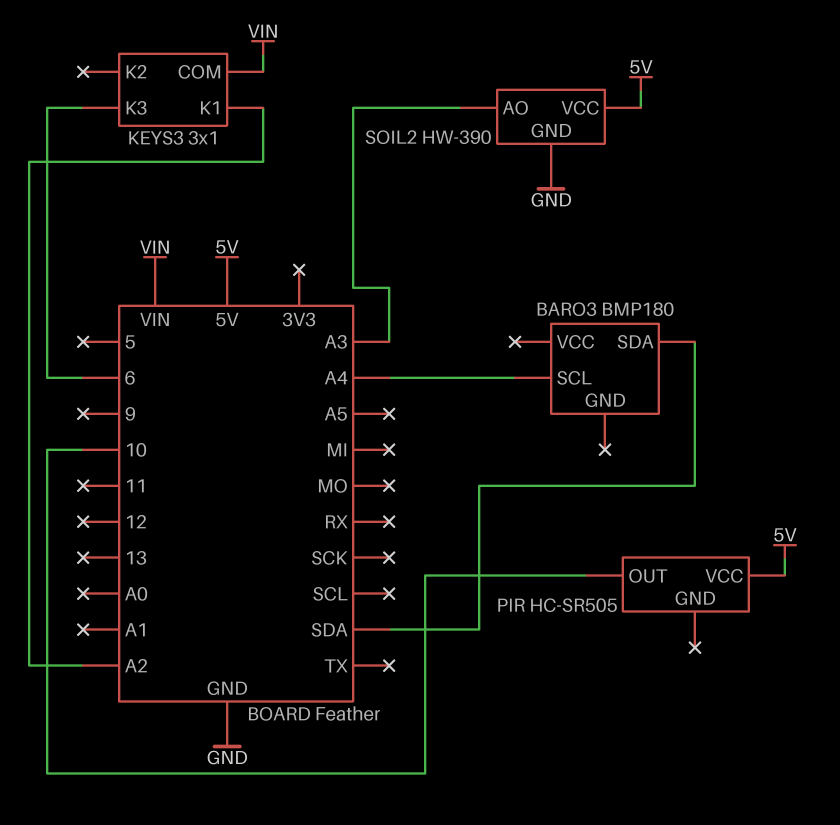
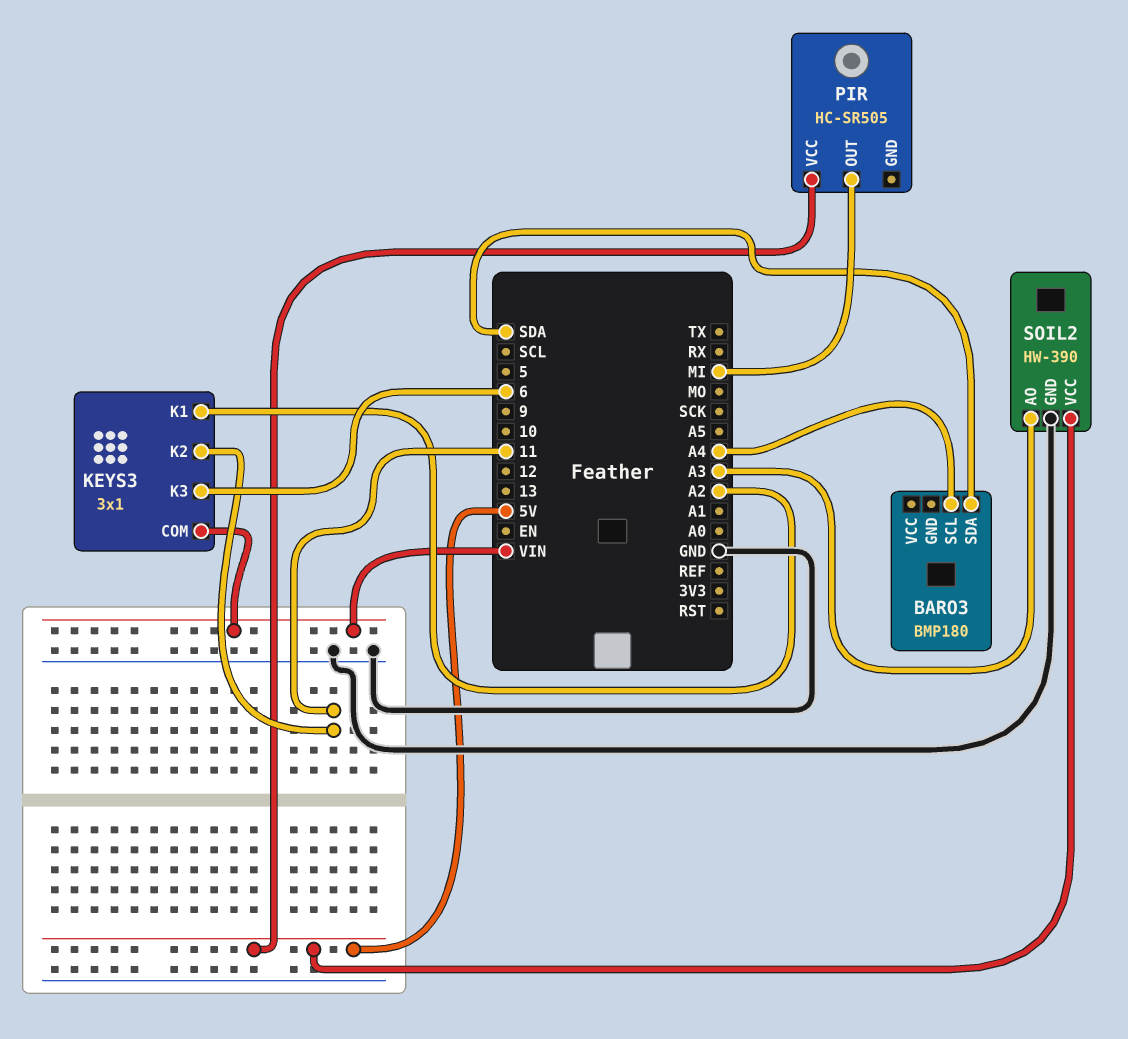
KEYS3 pin K2: none -> 11
PIR pin OUT: 10 -> MI

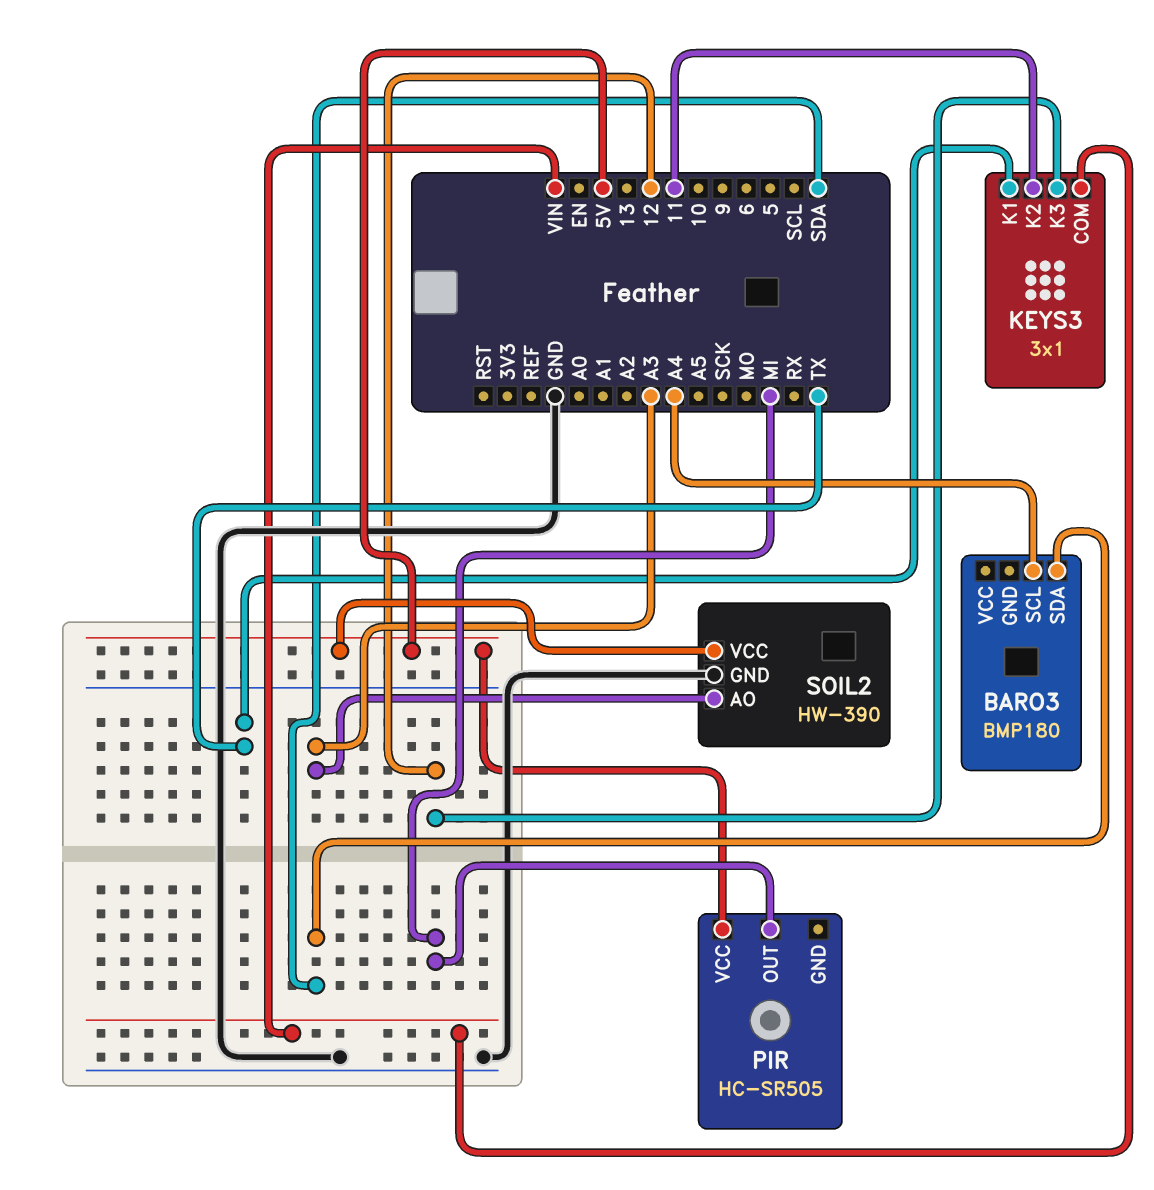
KEYS3 pin K1: A2 -> TX
KEYS3 pin K3: 6 -> 12

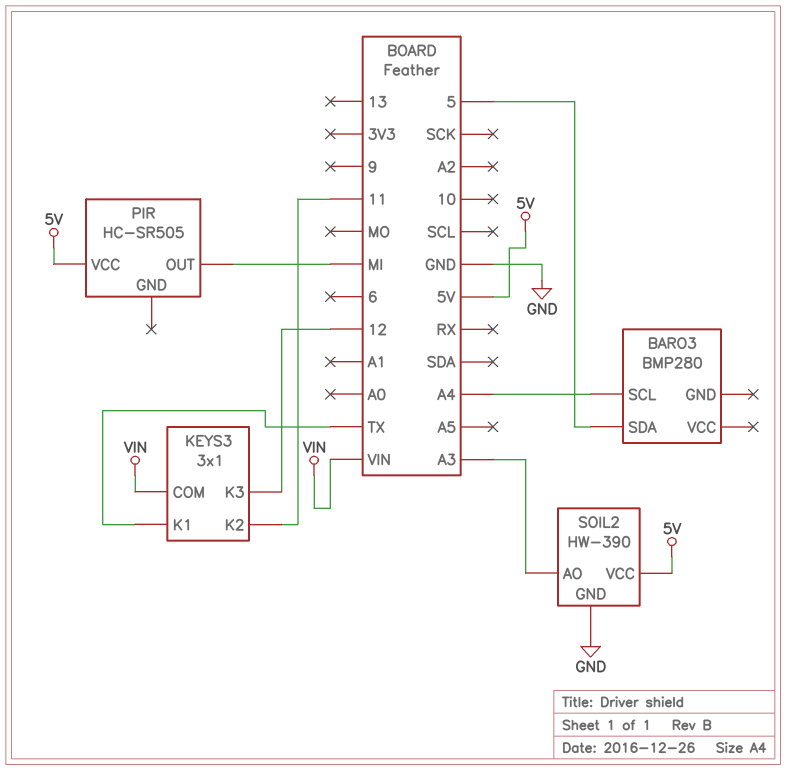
BARO3: BMP180 -> BMP280
BARO3 pin SDA: SDA -> 5

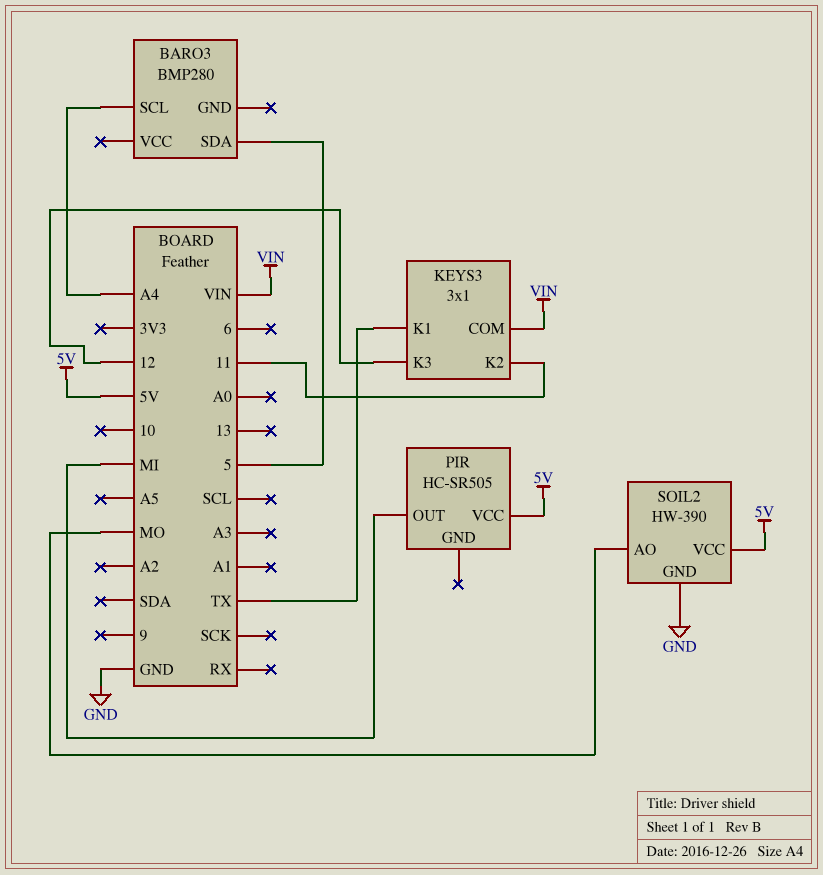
SOIL2 pin AO: A3 -> MO

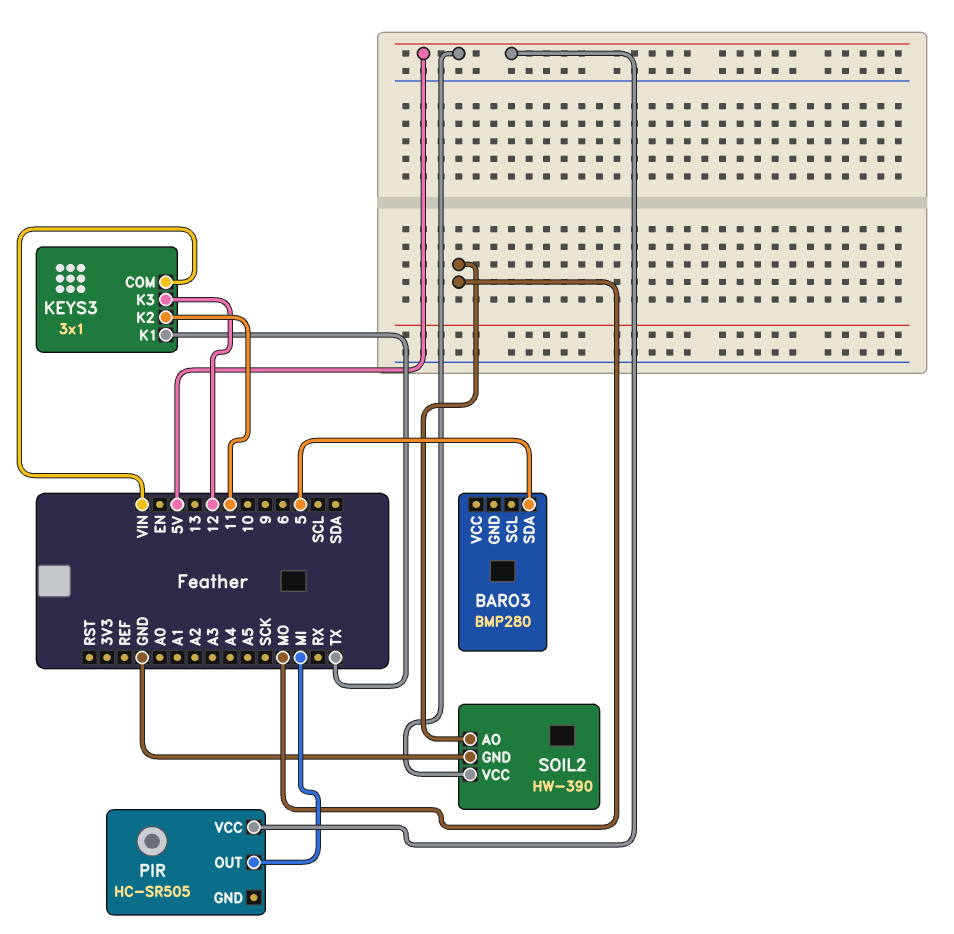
BARO3 pin SCL: A4 -> none

